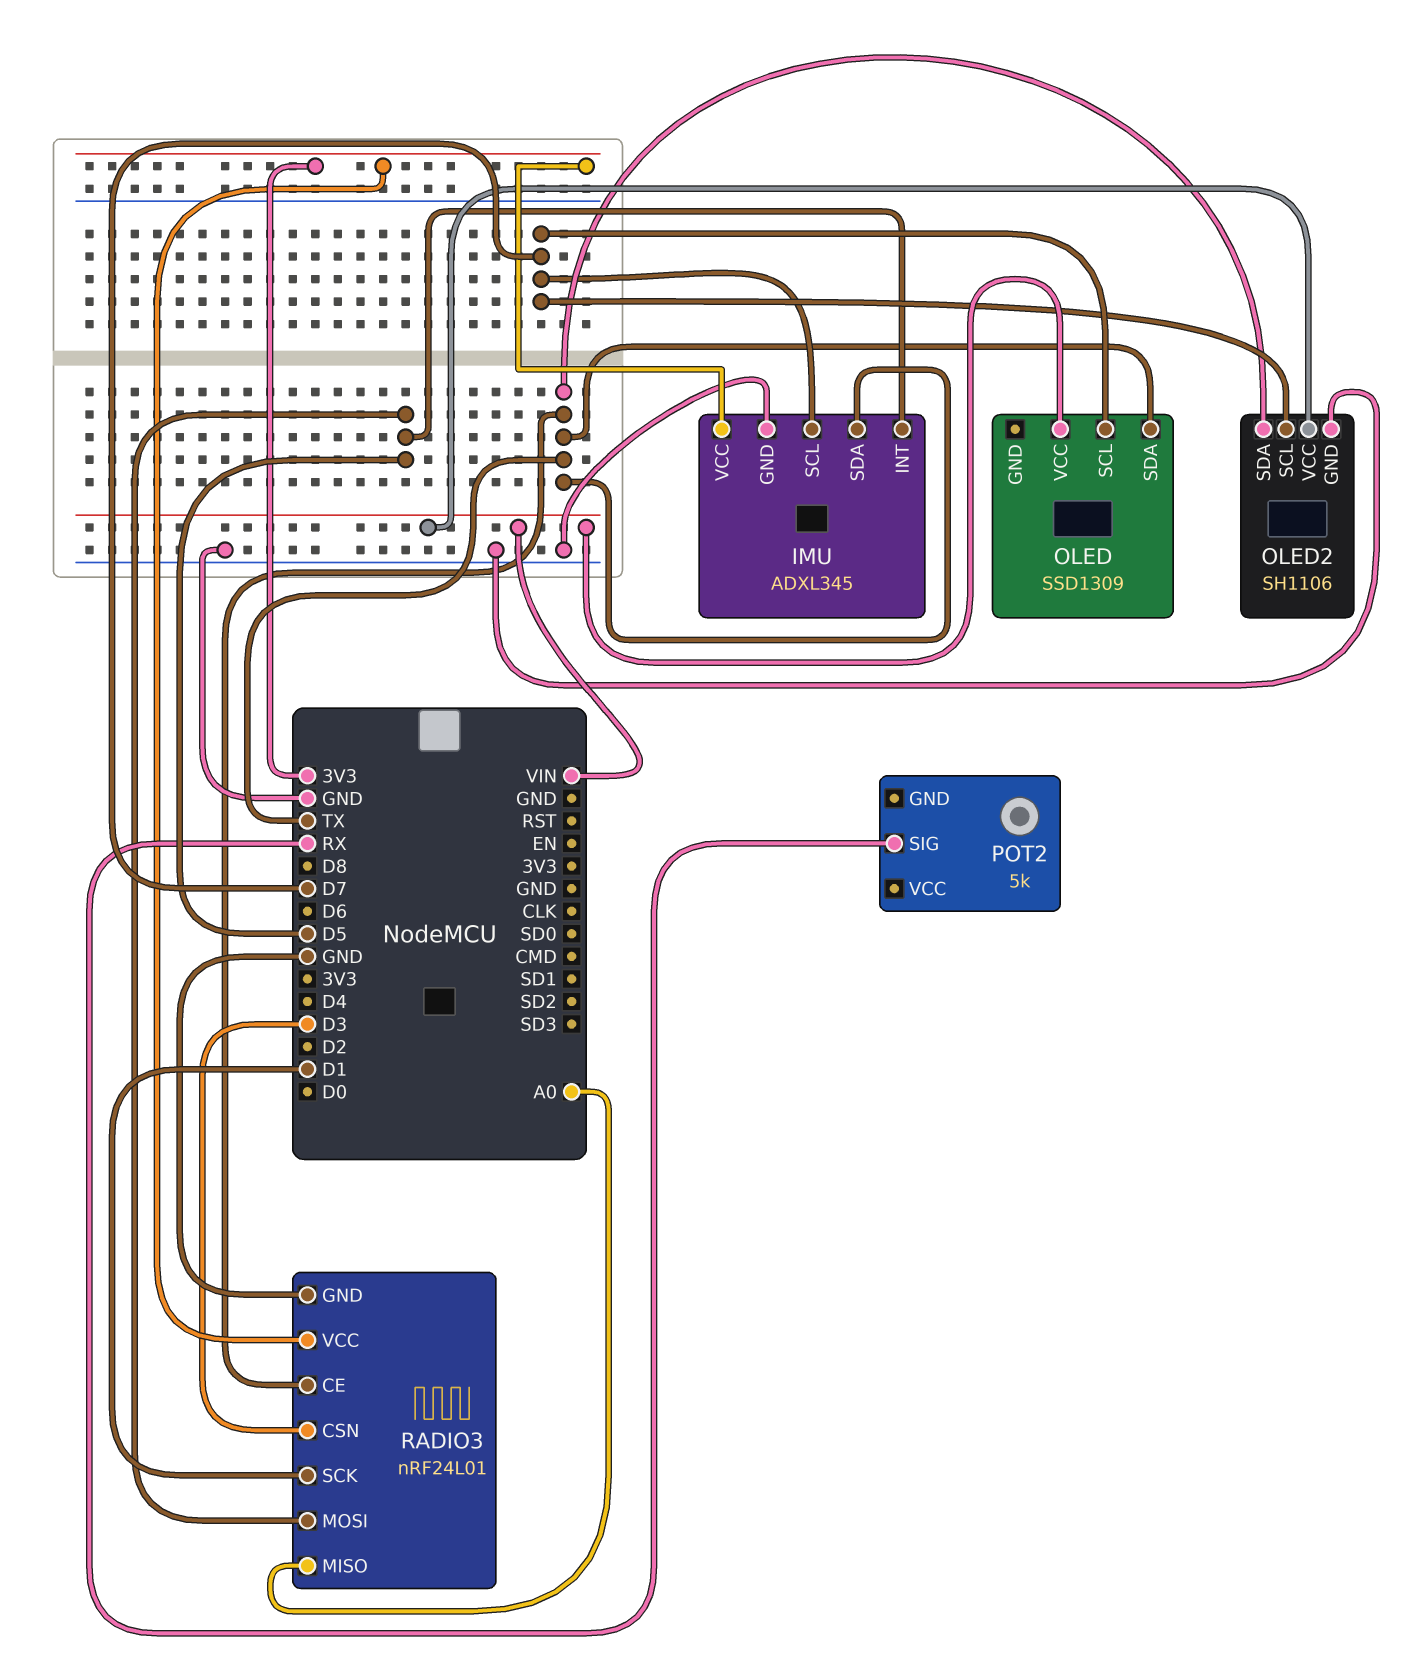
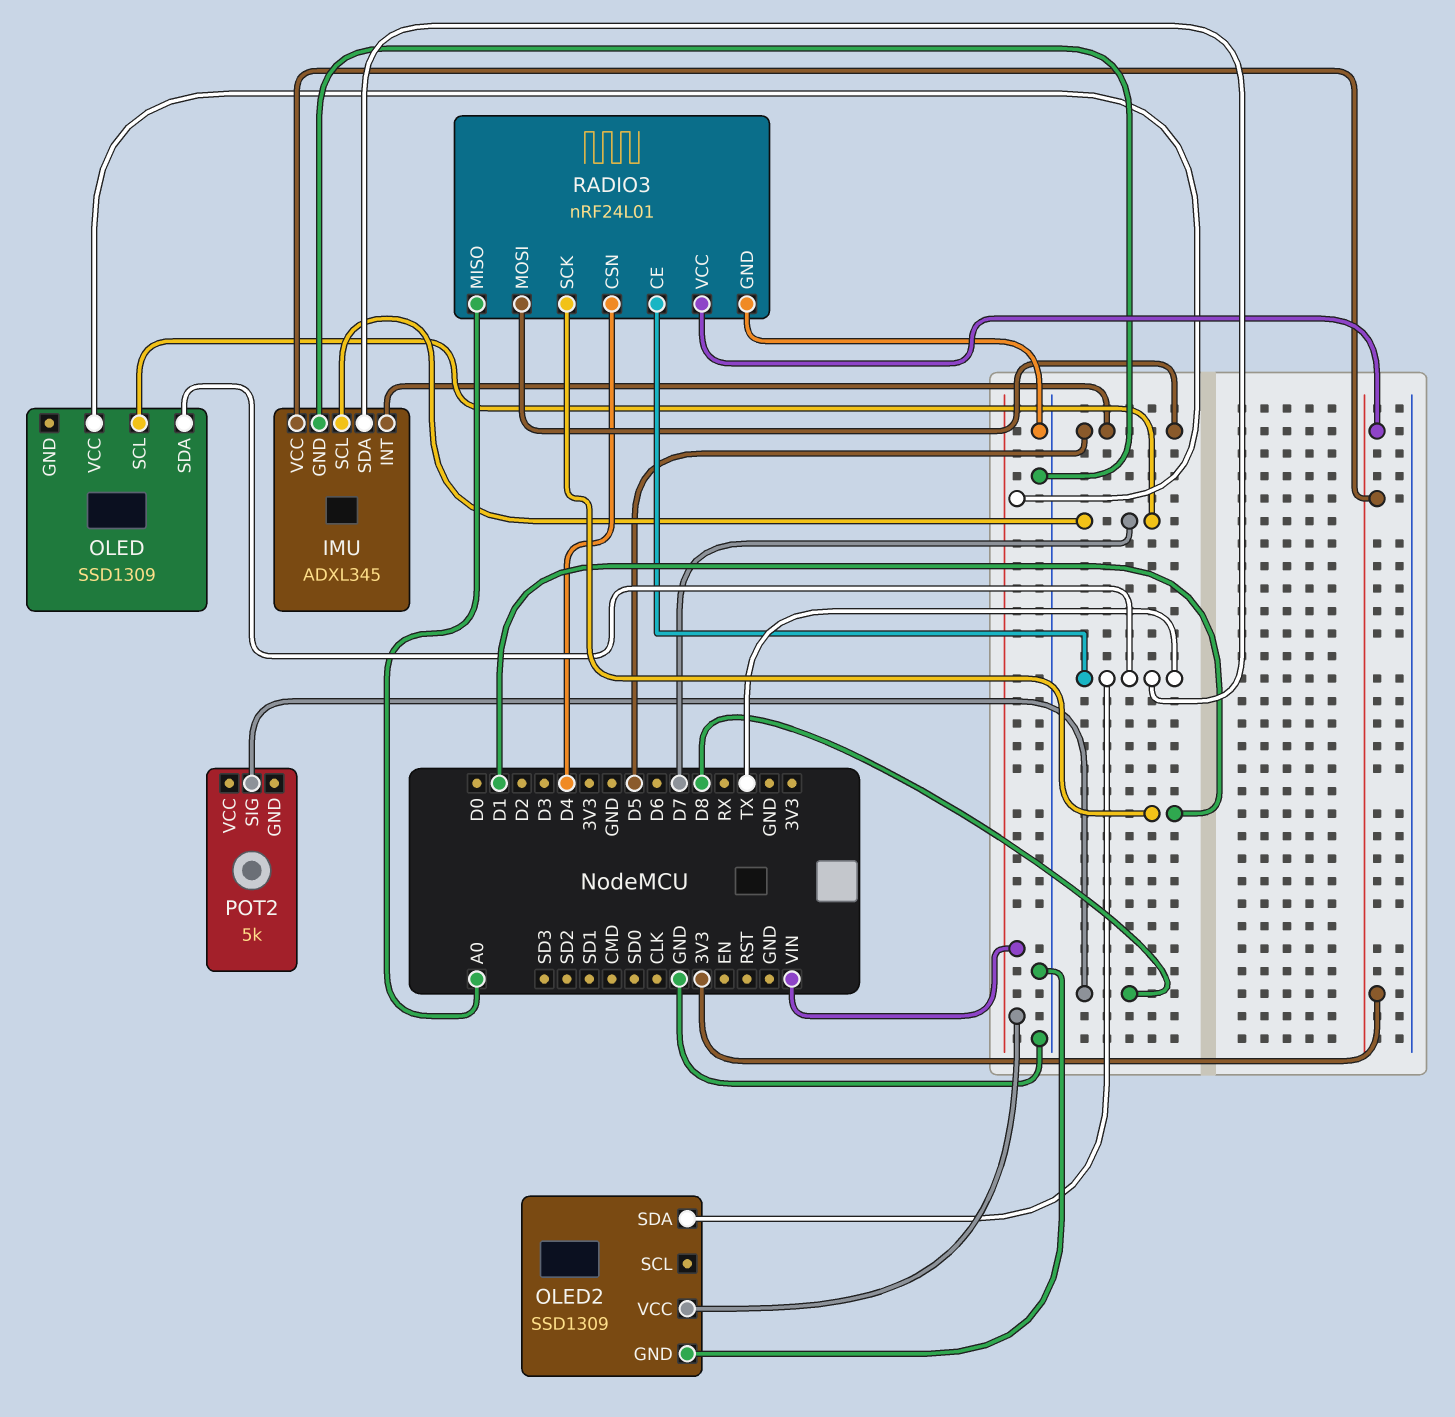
OLED2: SH1106 -> SSD1309
OLED2 pin SCL: D7 -> none
POT2 pin SIG: RX -> D8
RADIO3 pin CSN: D3 -> D4

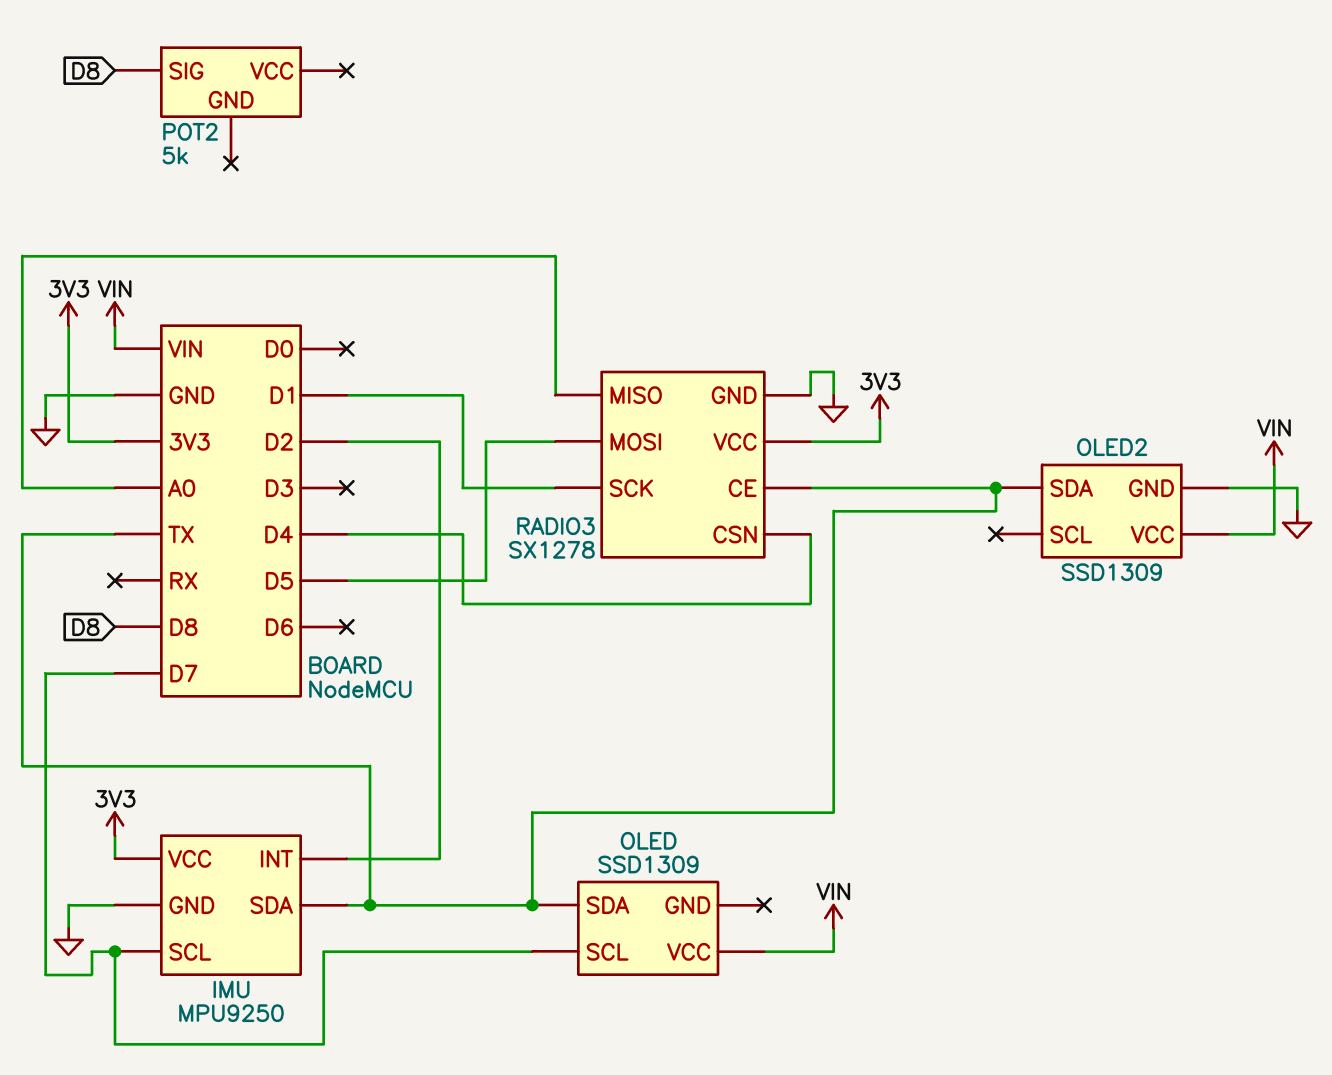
IMU: ADXL345 -> MPU9250
IMU pin INT: D5 -> D2
RADIO3: nRF24L01 -> SX1278

